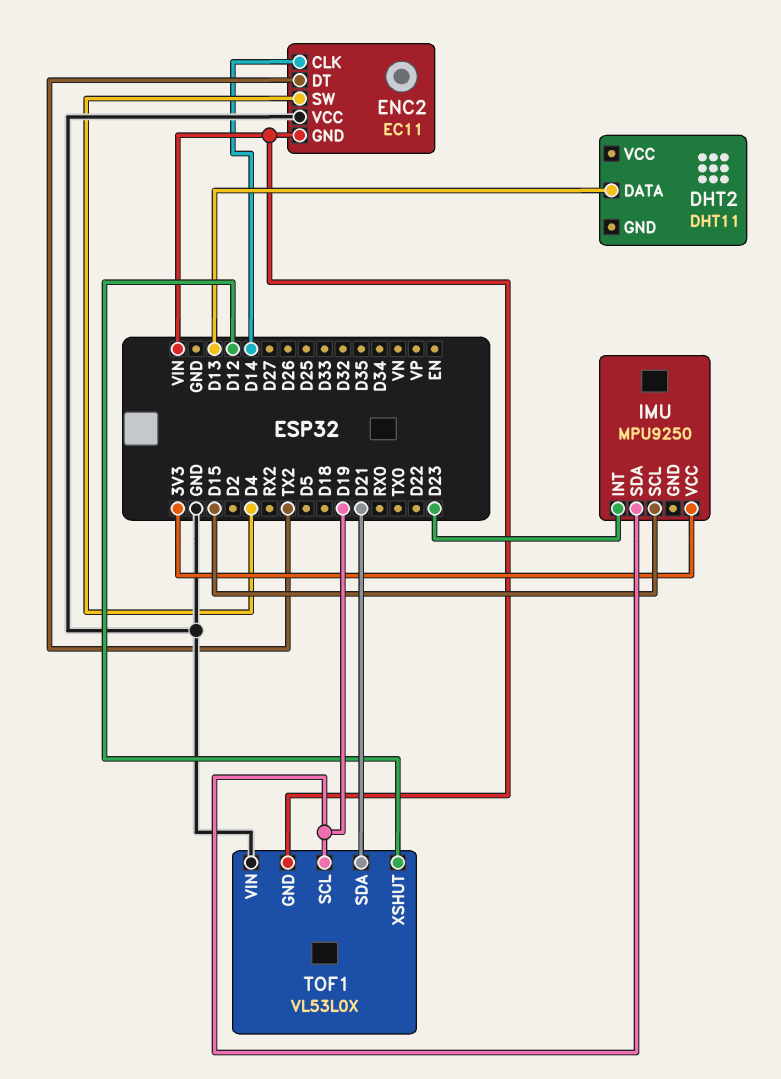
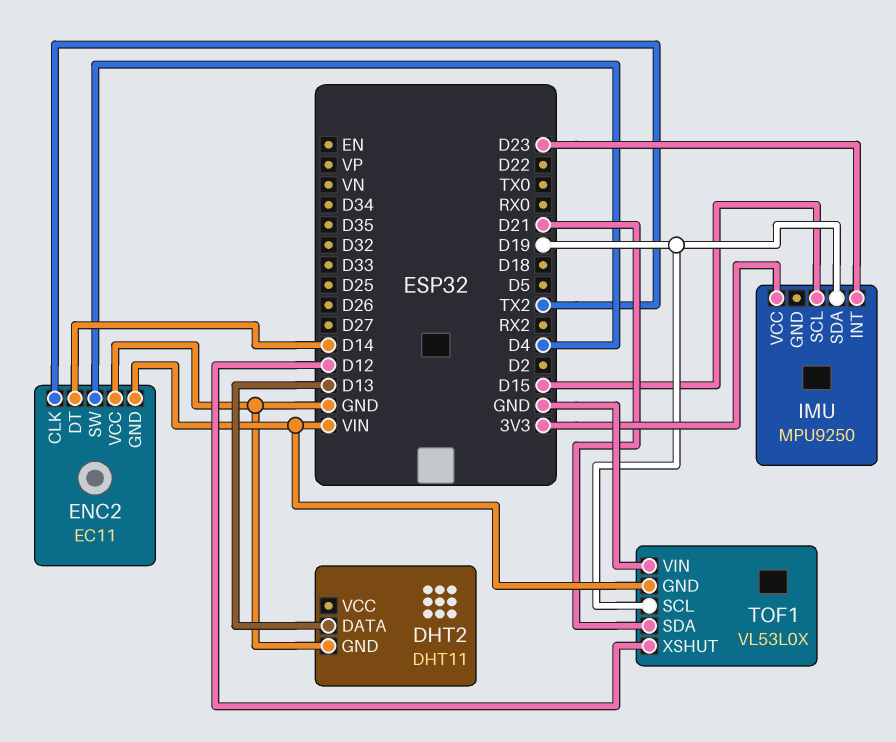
DHT2 pin GND: none -> GND
ENC2 pin CLK: D14 -> TX2
ENC2 pin DT: TX2 -> D14

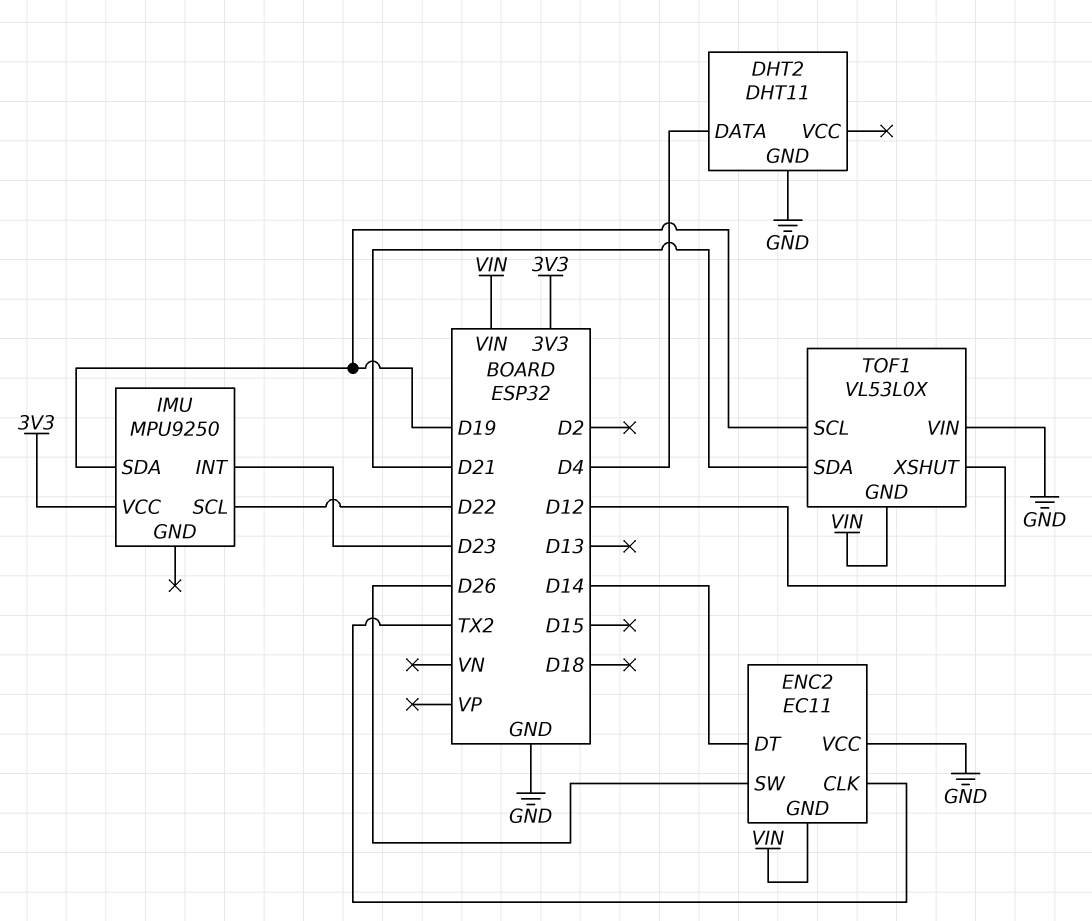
DHT2 pin DATA: D13 -> D4
ENC2 pin SW: D4 -> D26
IMU pin SCL: D15 -> D22

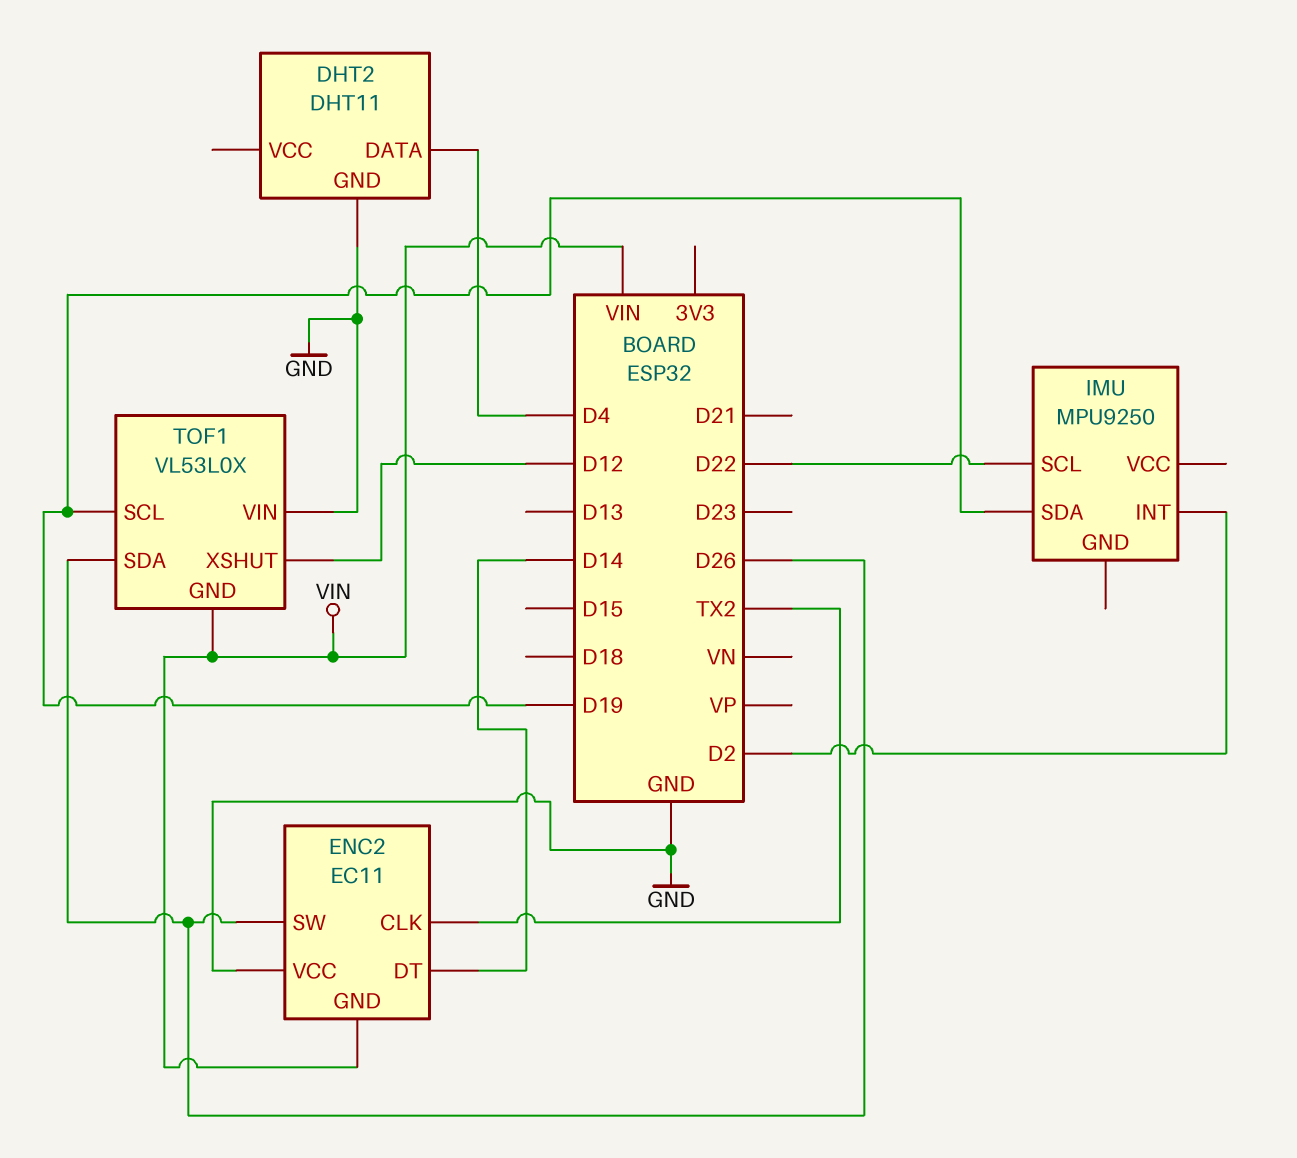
IMU pin INT: D23 -> D2
IMU pin VCC: 3V3 -> none
TOF1 pin SDA: D21 -> D26

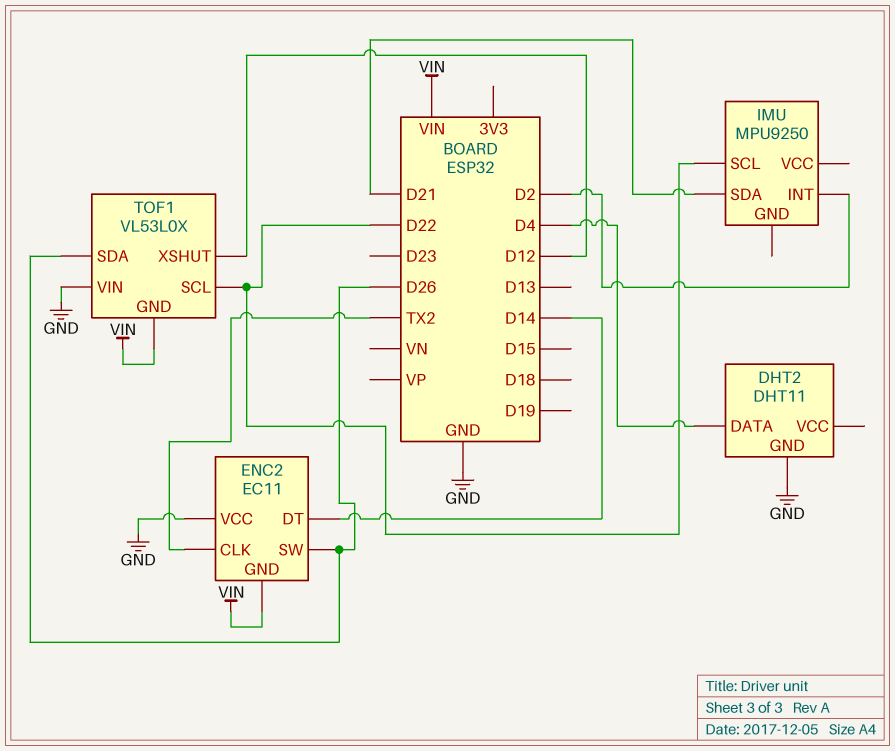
IMU pin SDA: D19 -> D21
TOF1 pin SCL: D19 -> D22

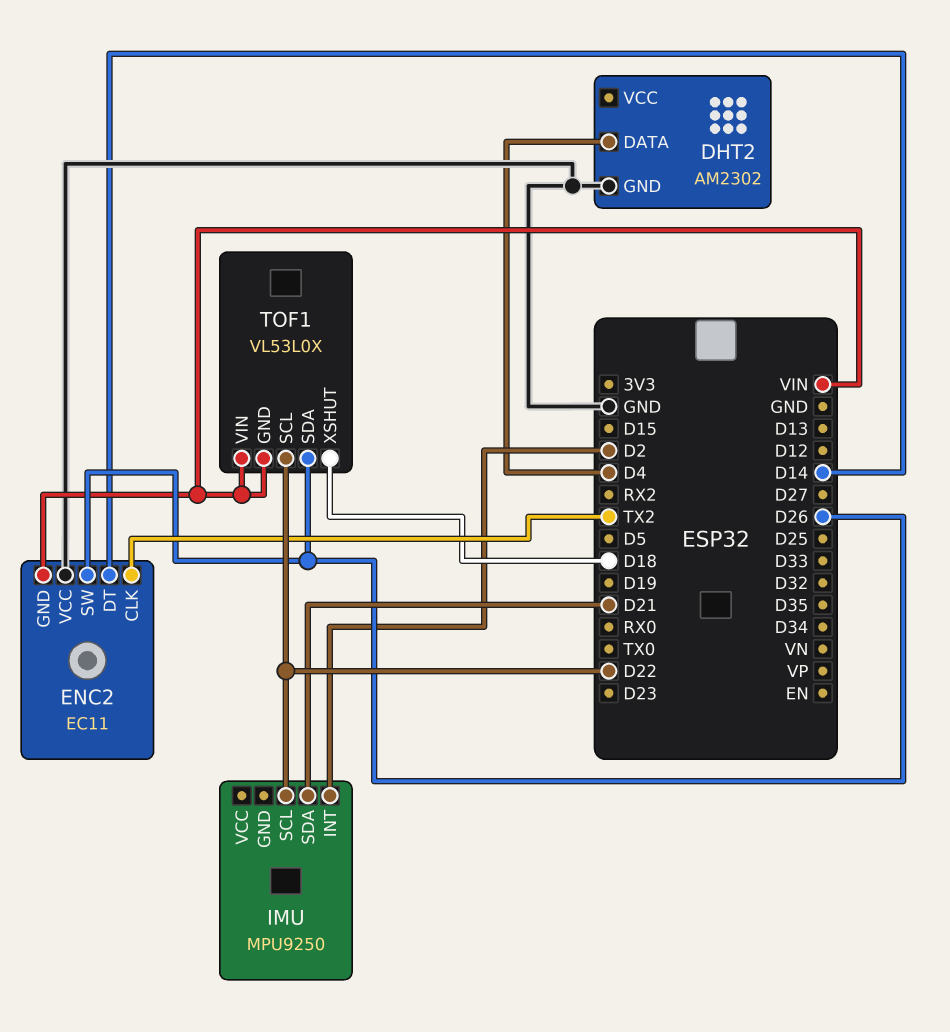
DHT2: DHT11 -> AM2302
TOF1 pin VIN: GND -> VIN
TOF1 pin XSHUT: D12 -> D18

